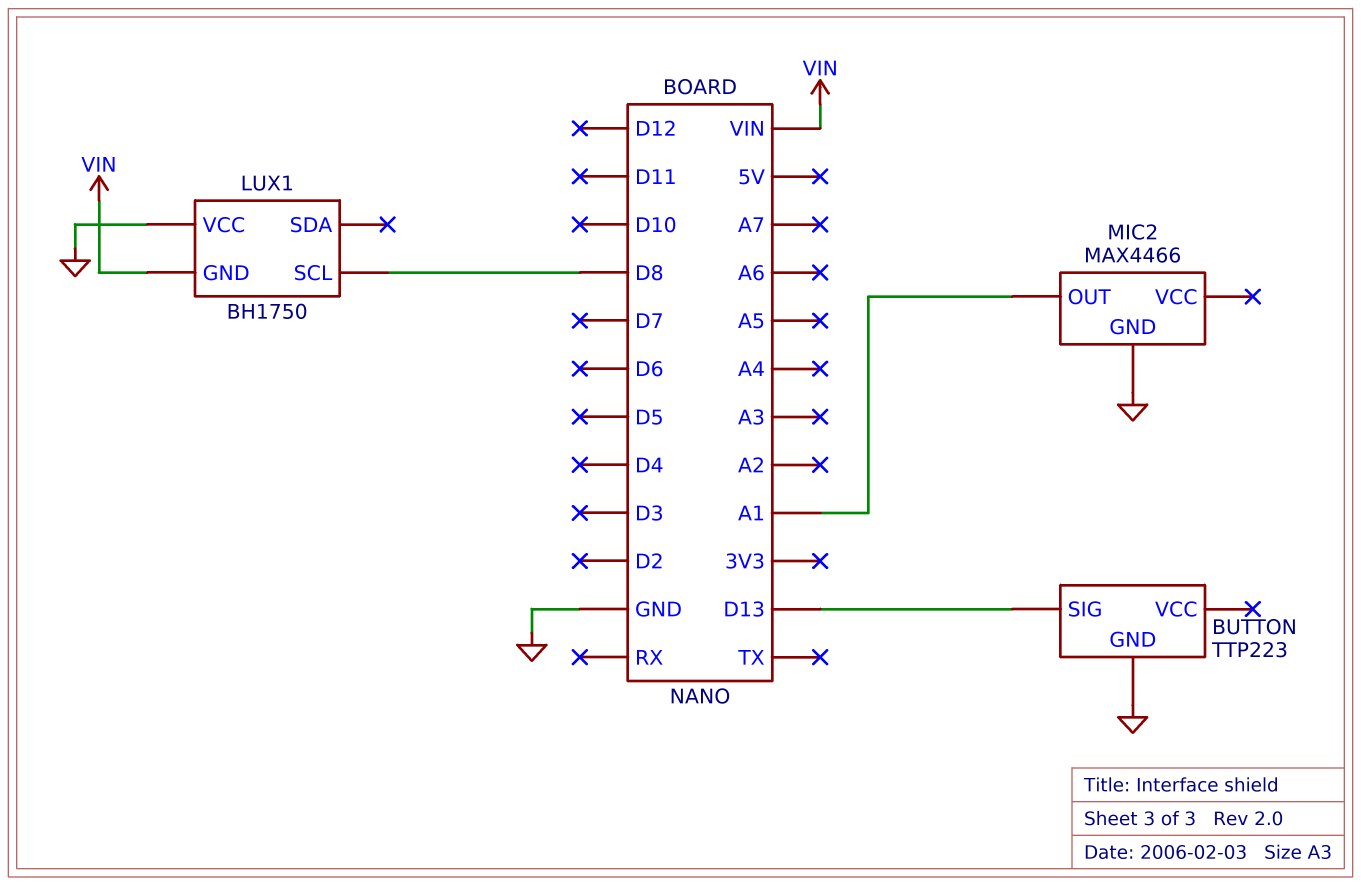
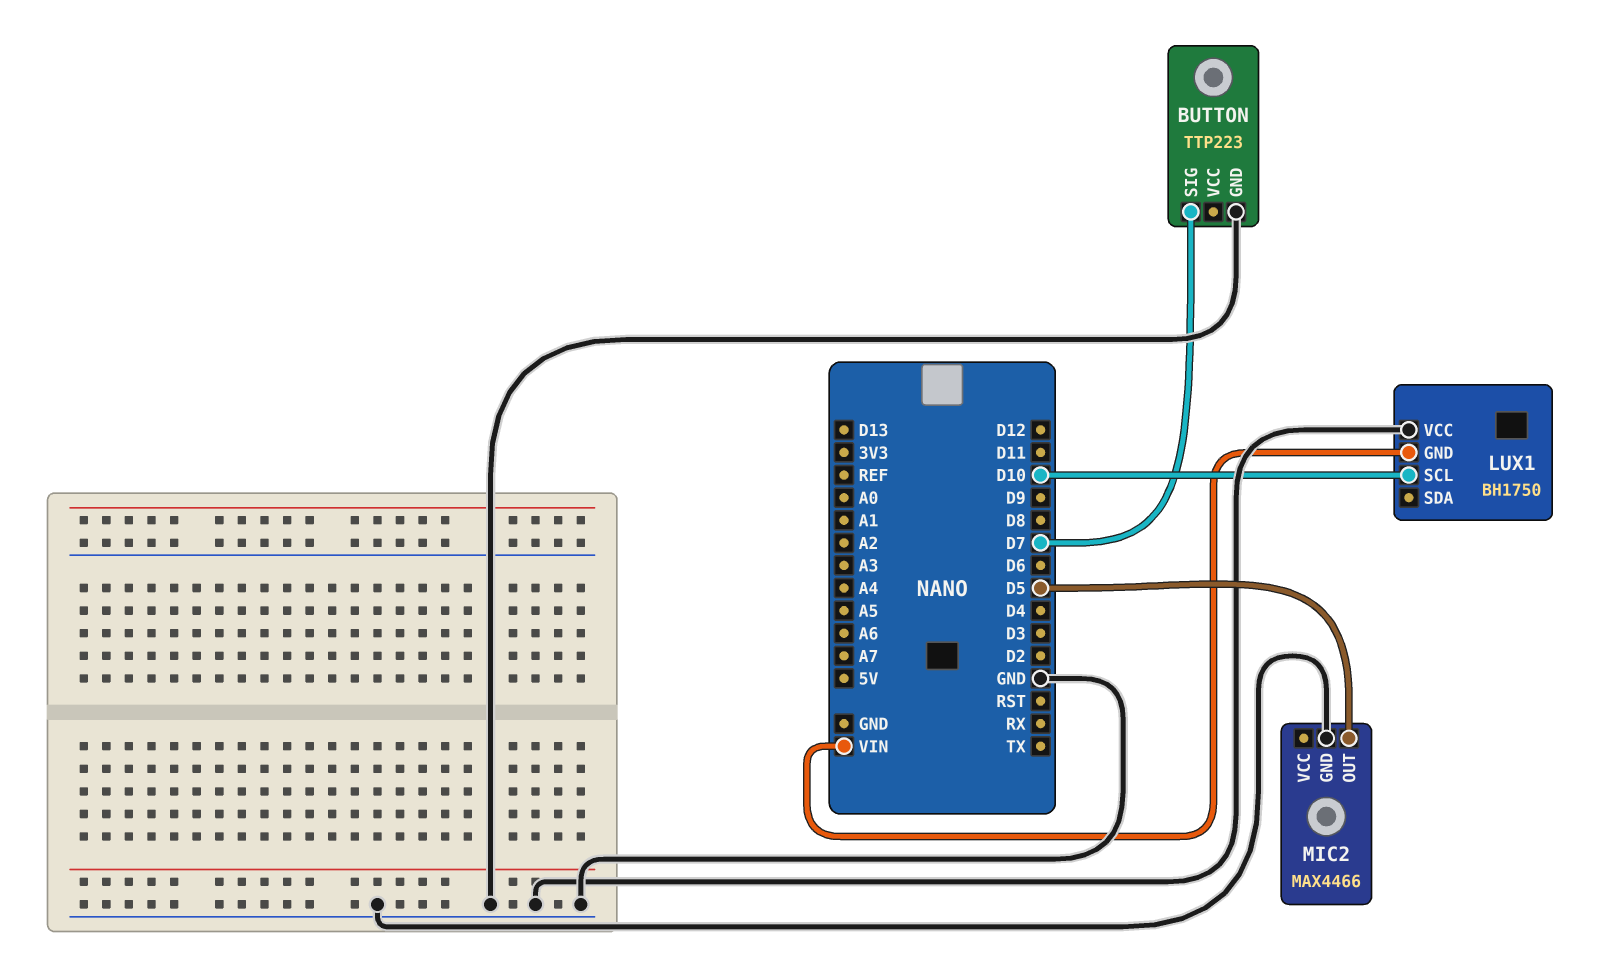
BUTTON pin SIG: D13 -> D7
LUX1 pin SCL: D8 -> D10
MIC2 pin OUT: A1 -> D5

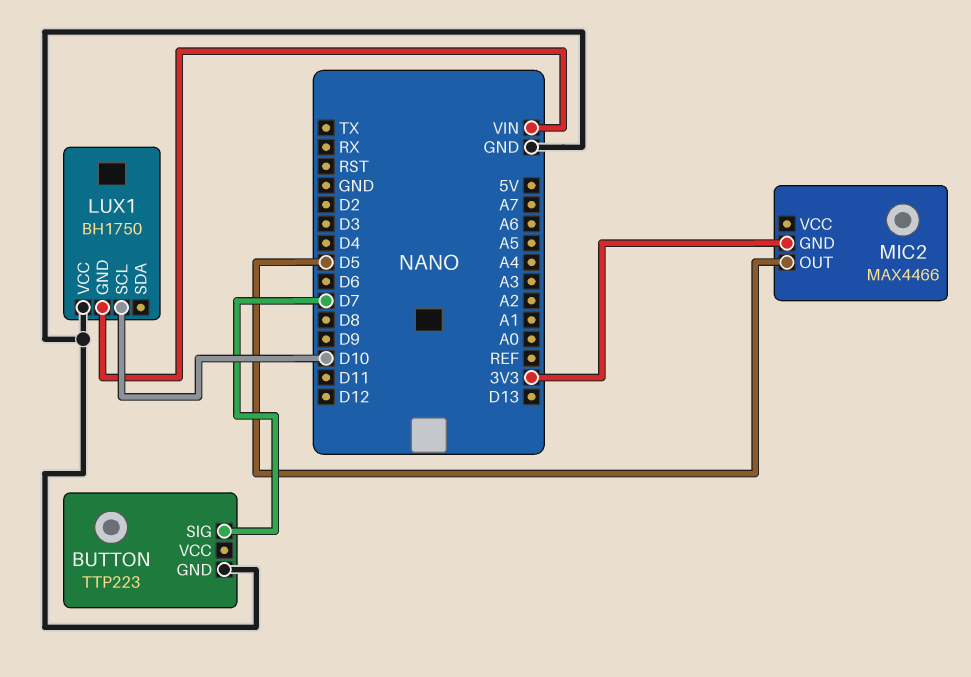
MIC2 pin GND: GND -> 3V3

